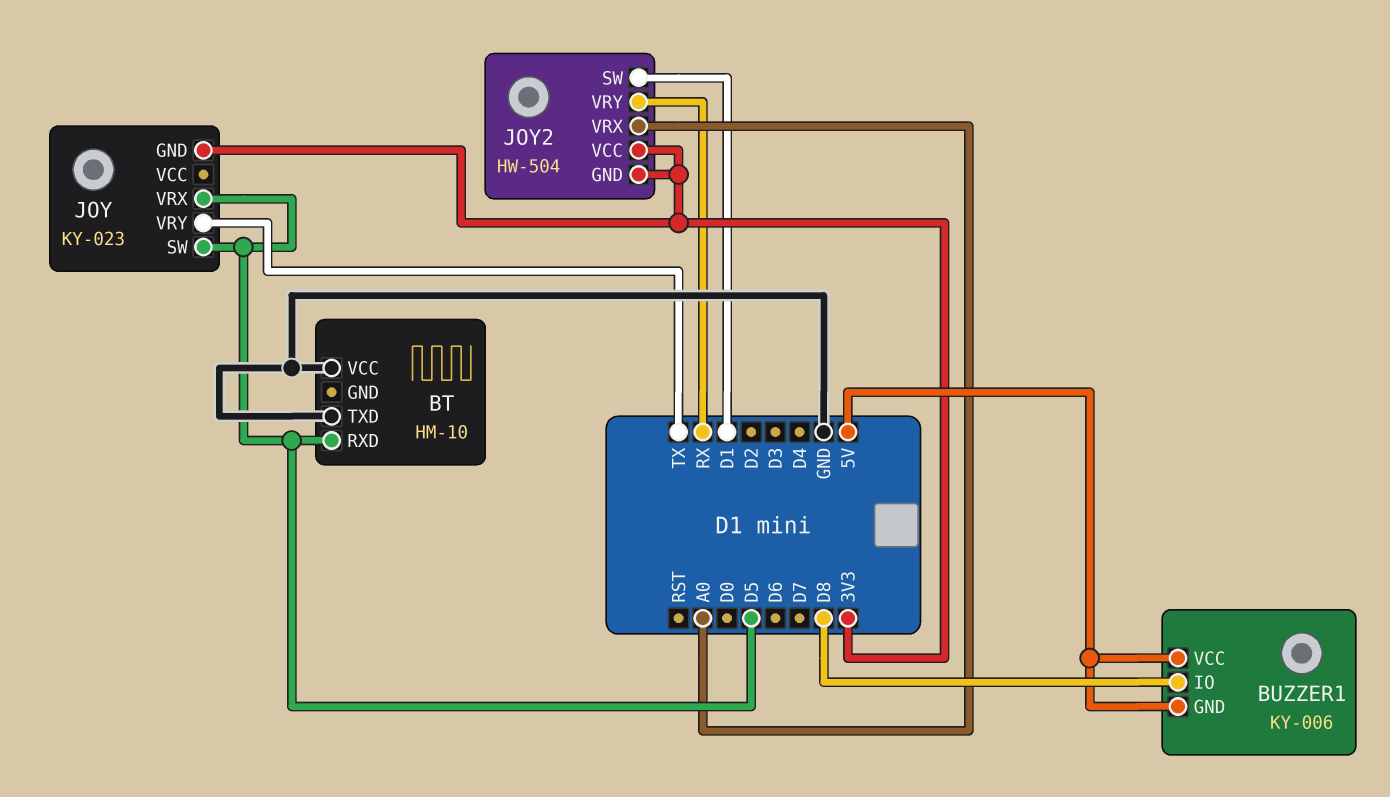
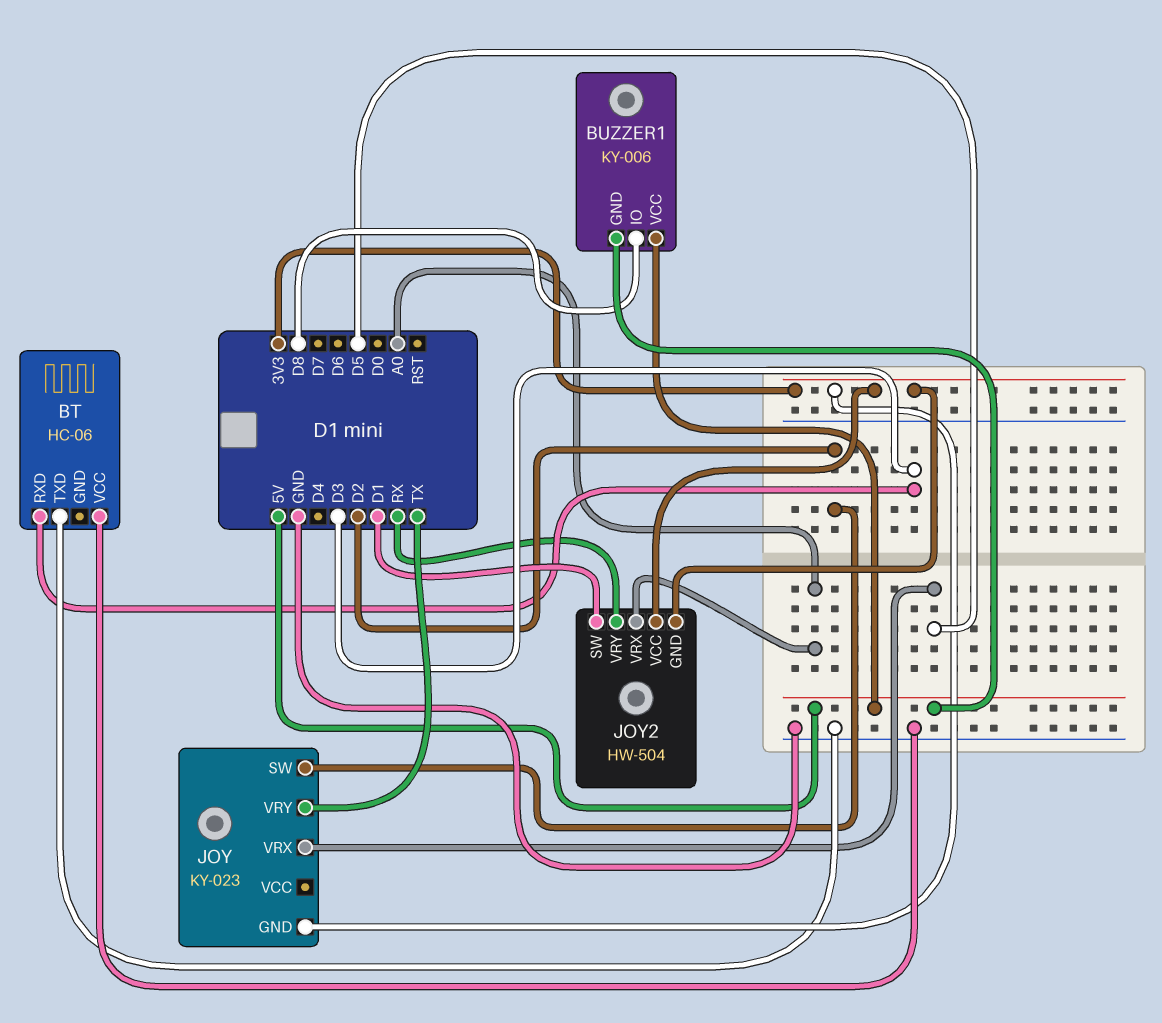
BT: HM-10 -> HC-06
BT pin RXD: D5 -> D3
JOY pin SW: D5 -> D2

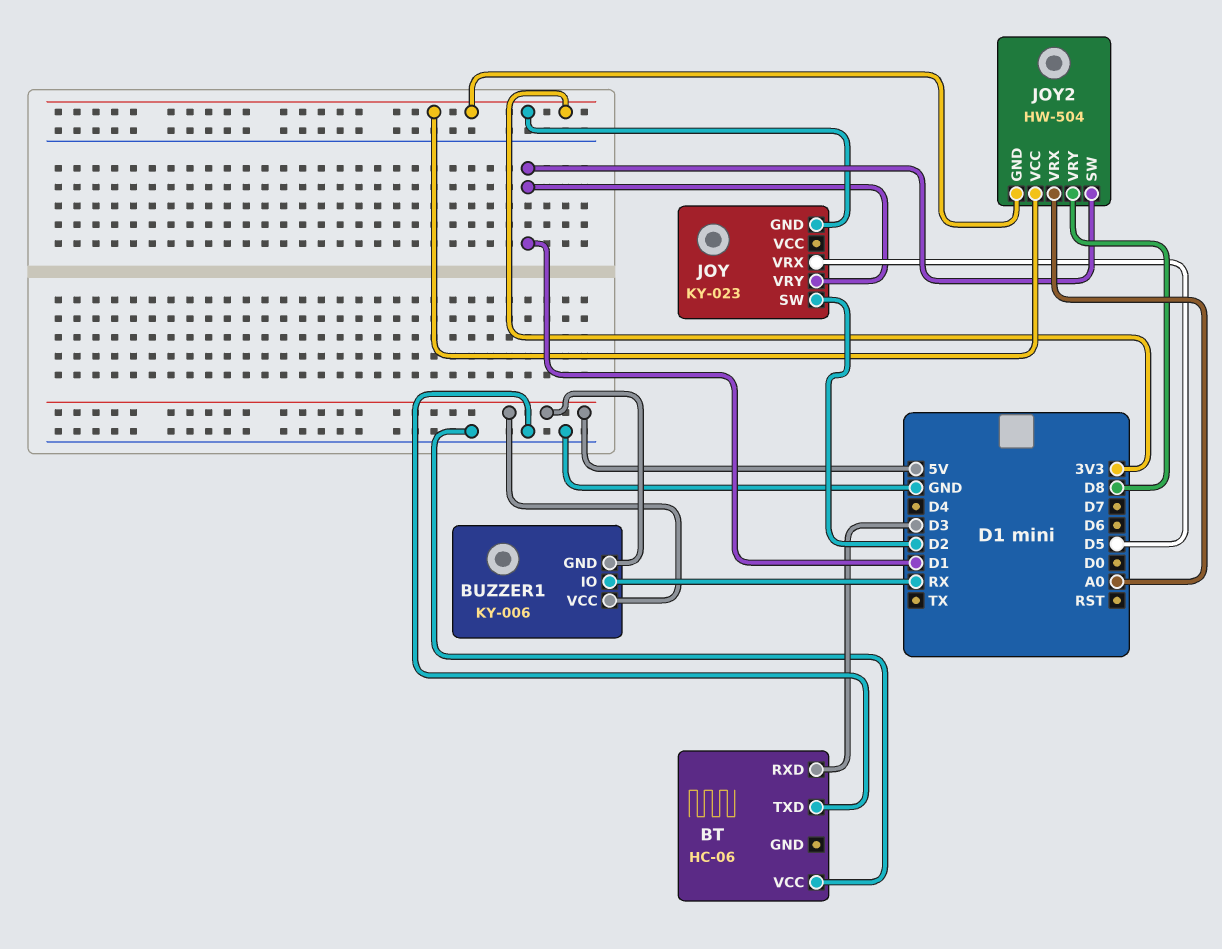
BUZZER1 pin IO: D8 -> RX
JOY pin VRY: TX -> D1
JOY2 pin VRY: RX -> D8

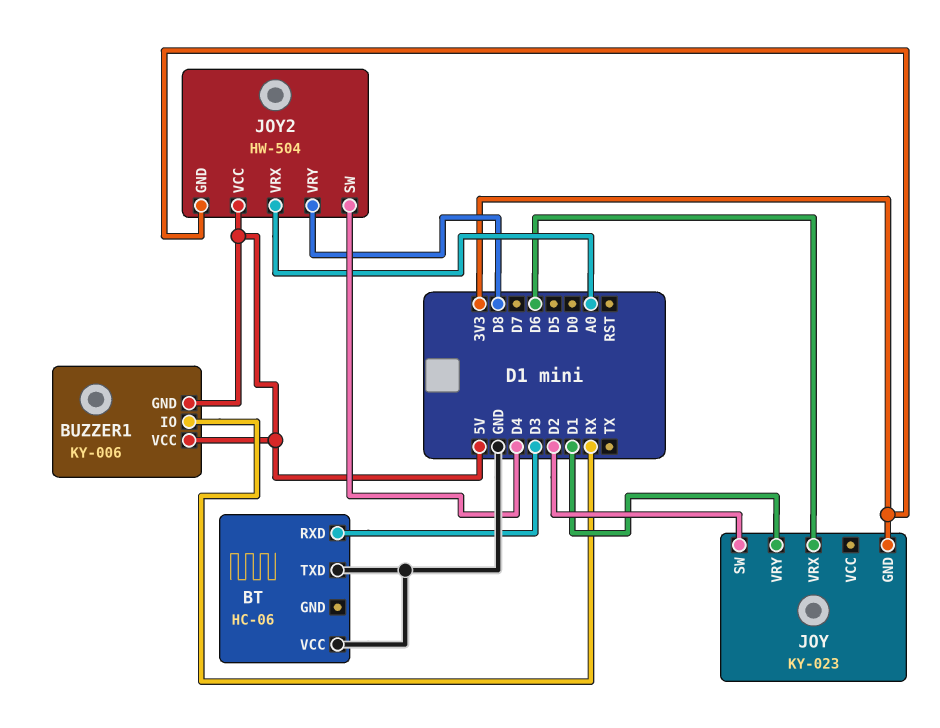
JOY pin VRX: D5 -> D6
JOY2 pin SW: D1 -> D4
JOY2 pin VCC: 3V3 -> 5V

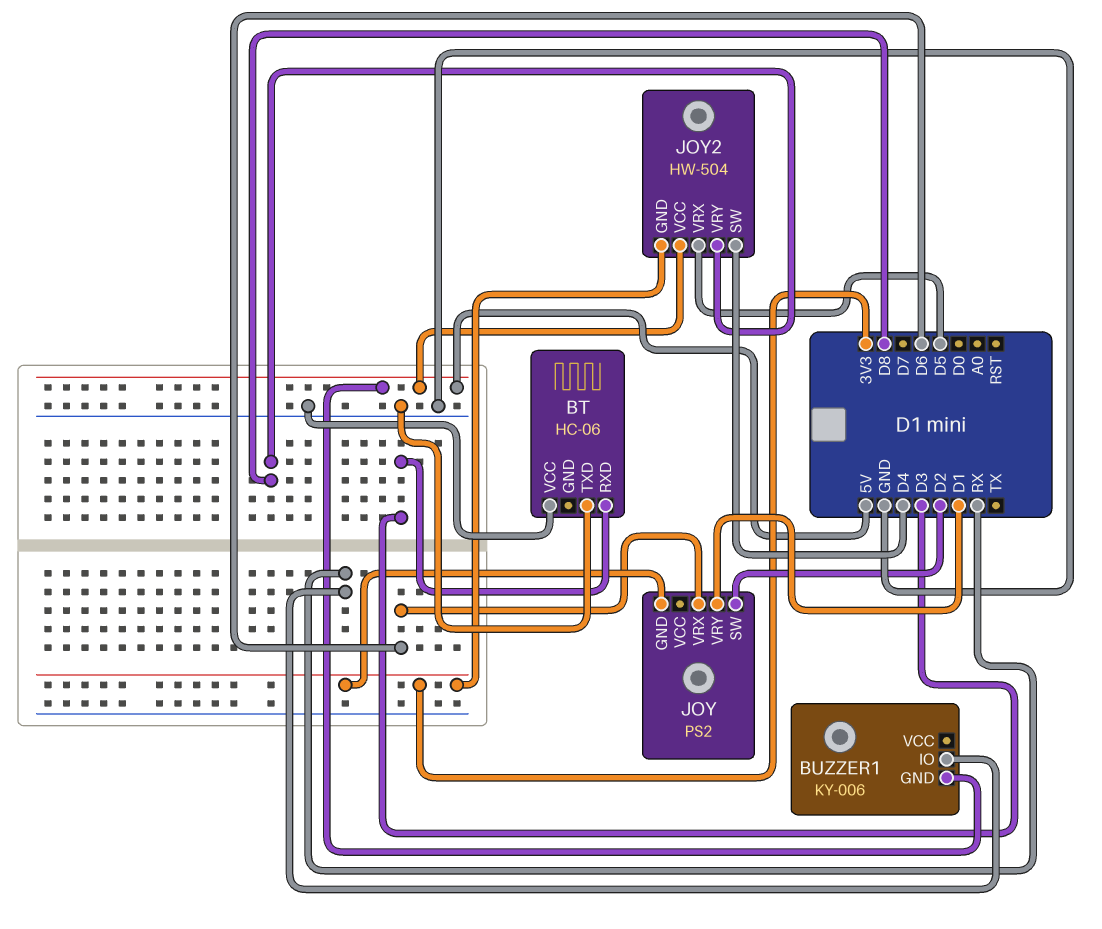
BUZZER1 pin VCC: 5V -> none
JOY: KY-023 -> PS2
JOY2 pin VRX: A0 -> D5

